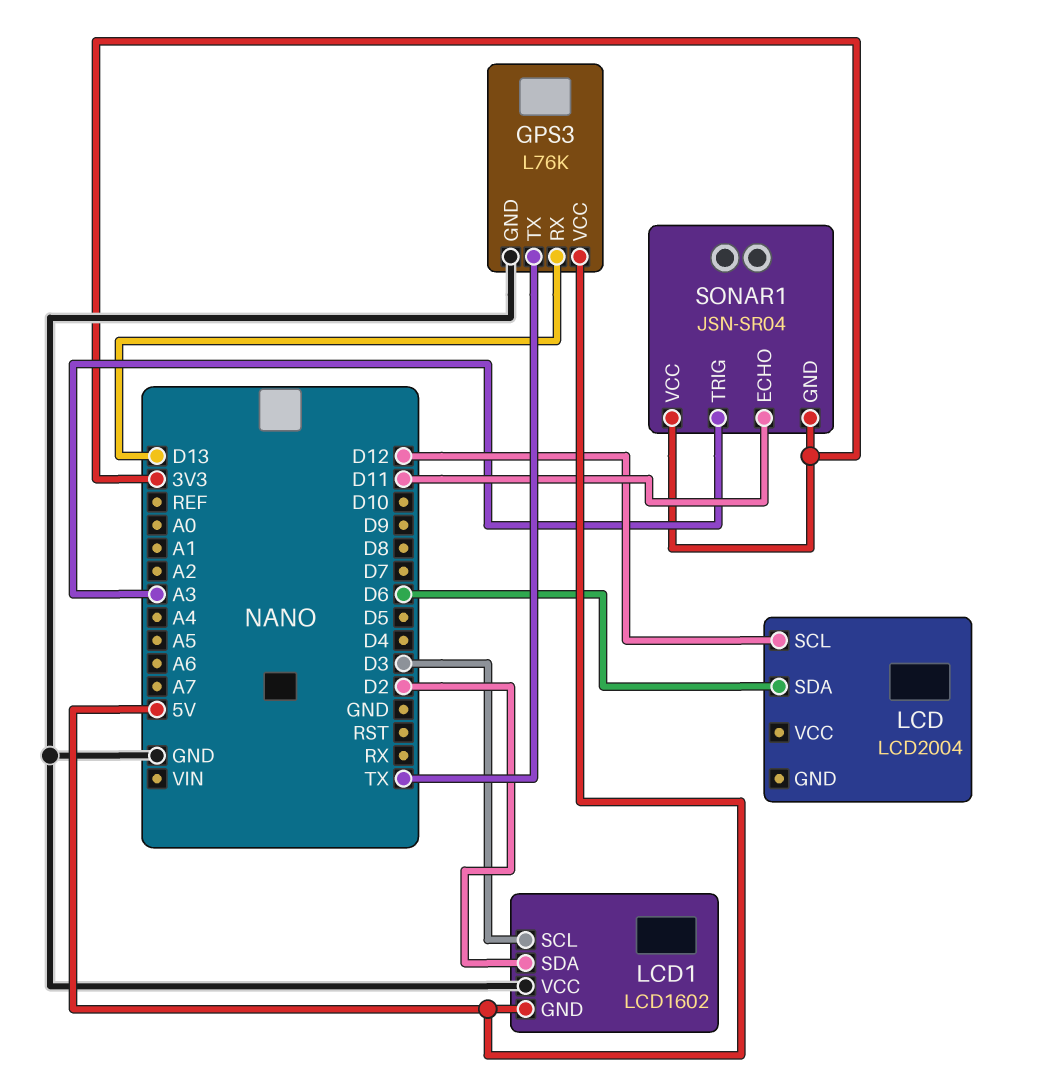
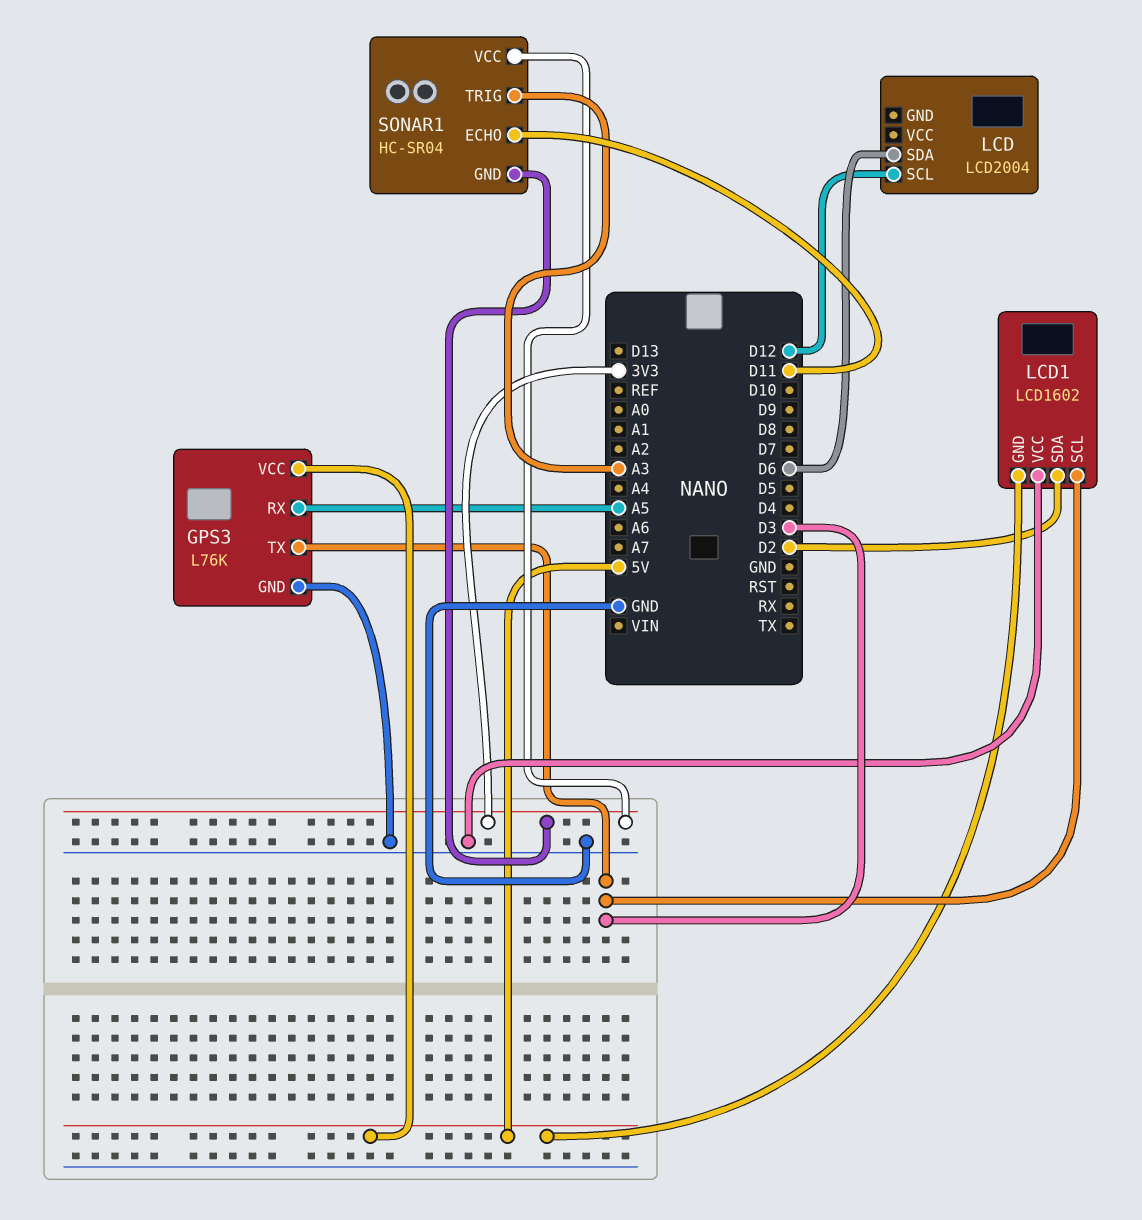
GPS3 pin RX: D13 -> A5
GPS3 pin TX: TX -> D3
SONAR1: JSN-SR04 -> HC-SR04

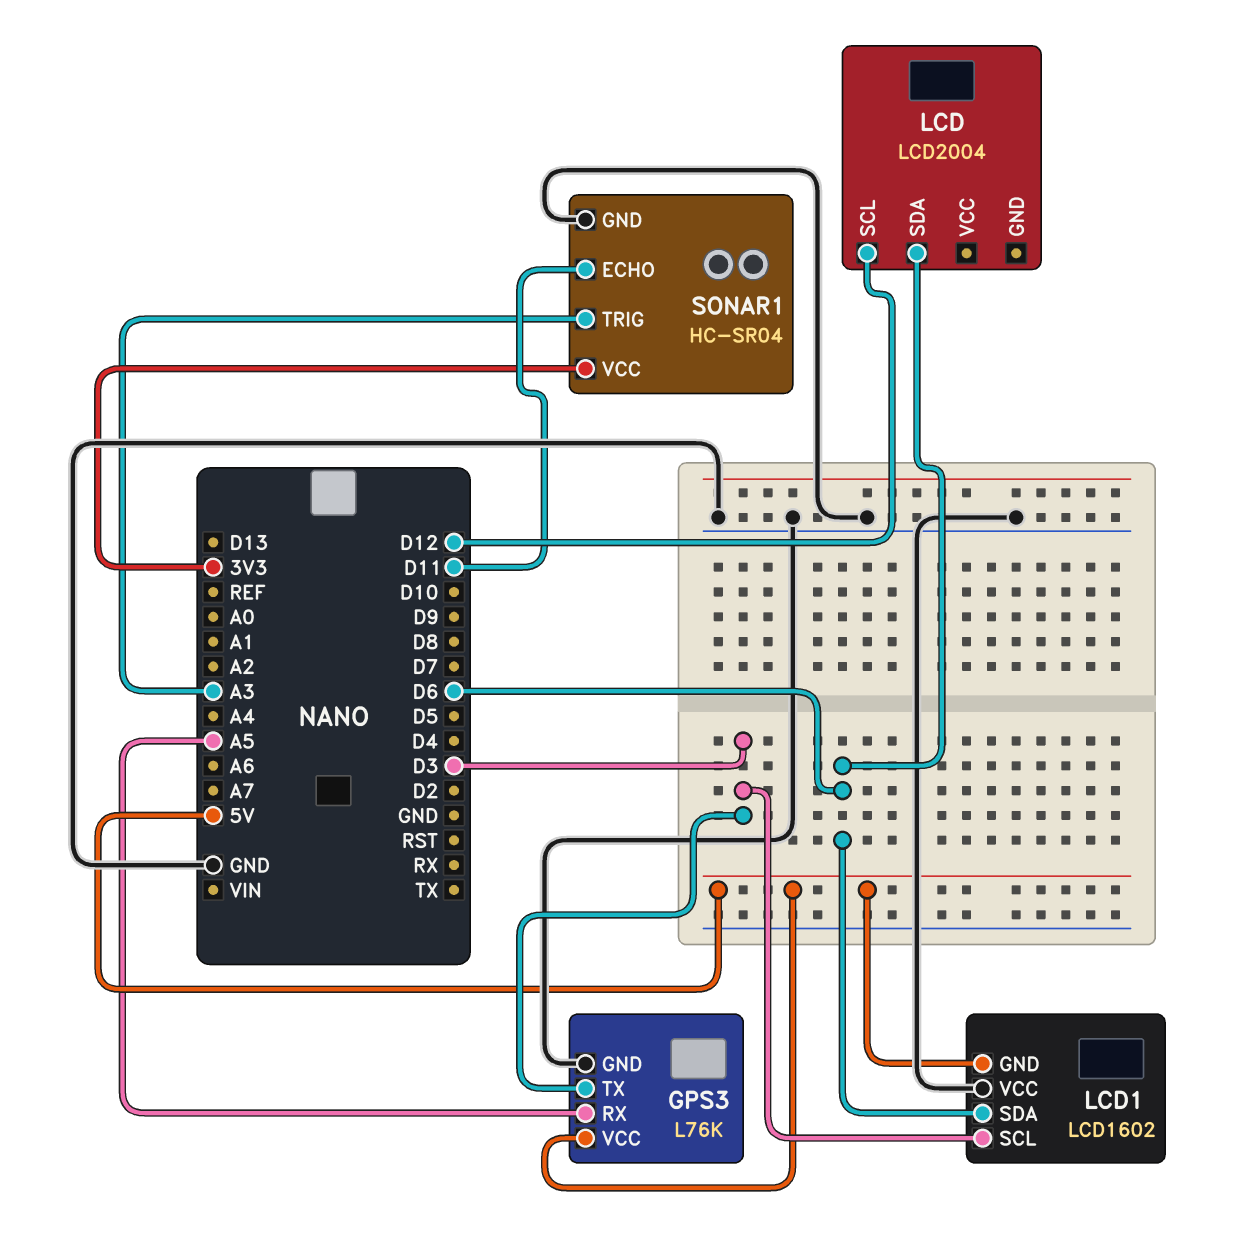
LCD1 pin SDA: D2 -> D6
SONAR1 pin GND: 3V3 -> GND

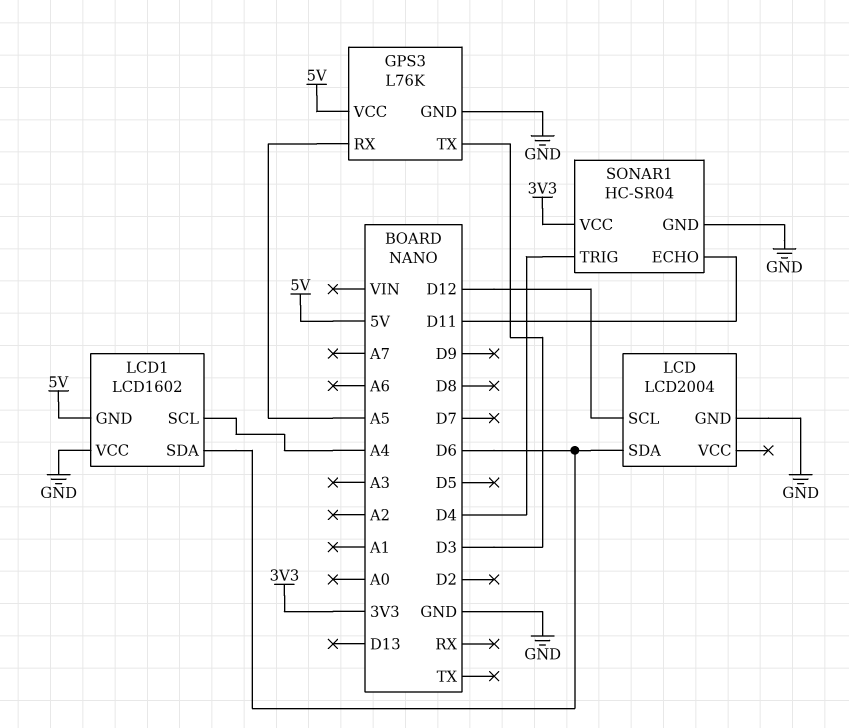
LCD pin GND: none -> GND
LCD1 pin SCL: D3 -> A4
SONAR1 pin TRIG: A3 -> D4

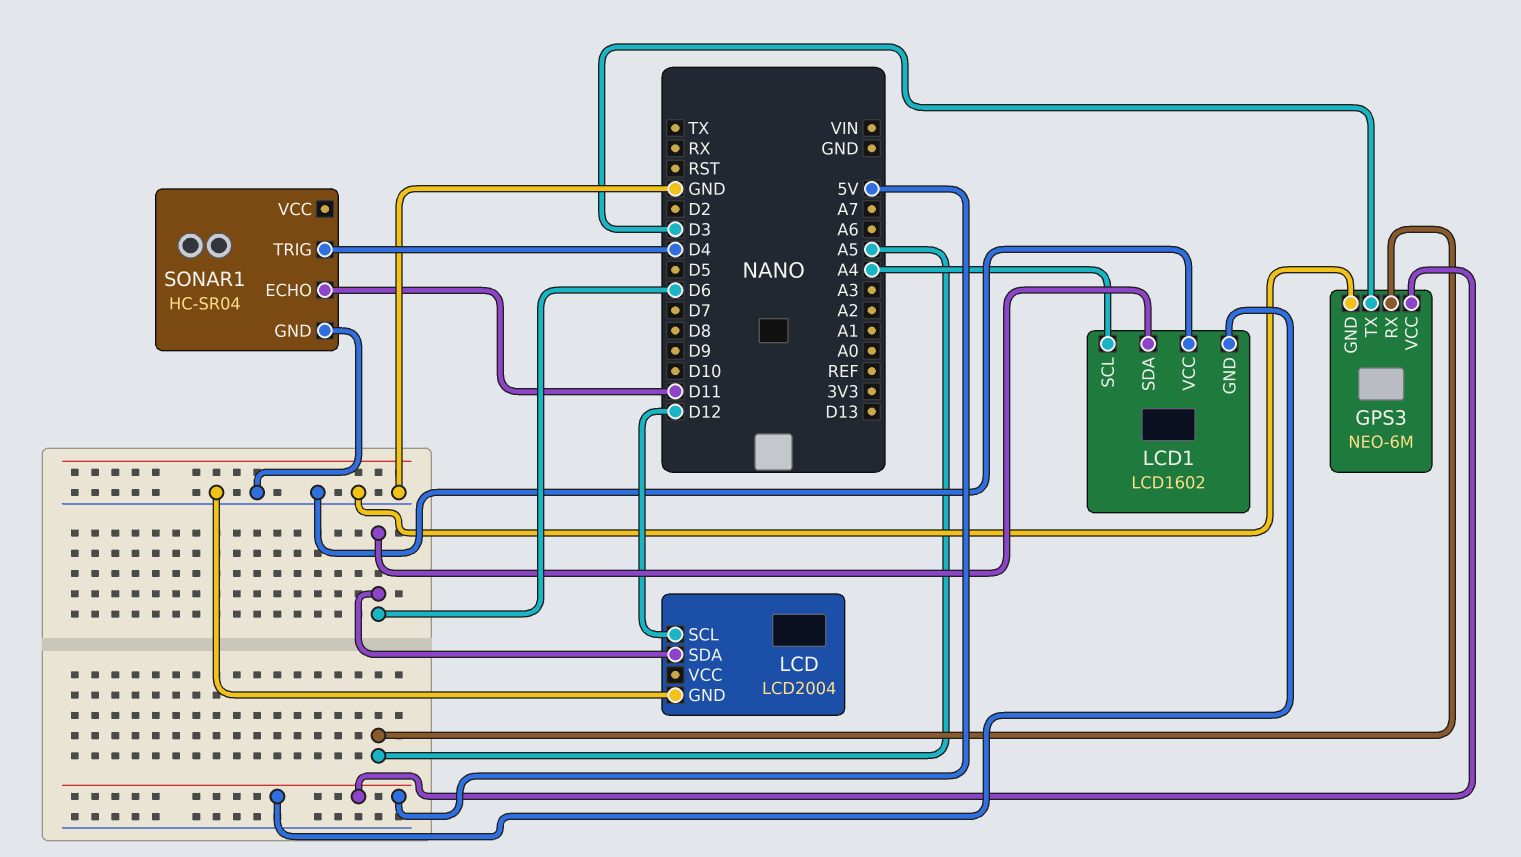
GPS3: L76K -> NEO-6M
SONAR1 pin VCC: 3V3 -> none

